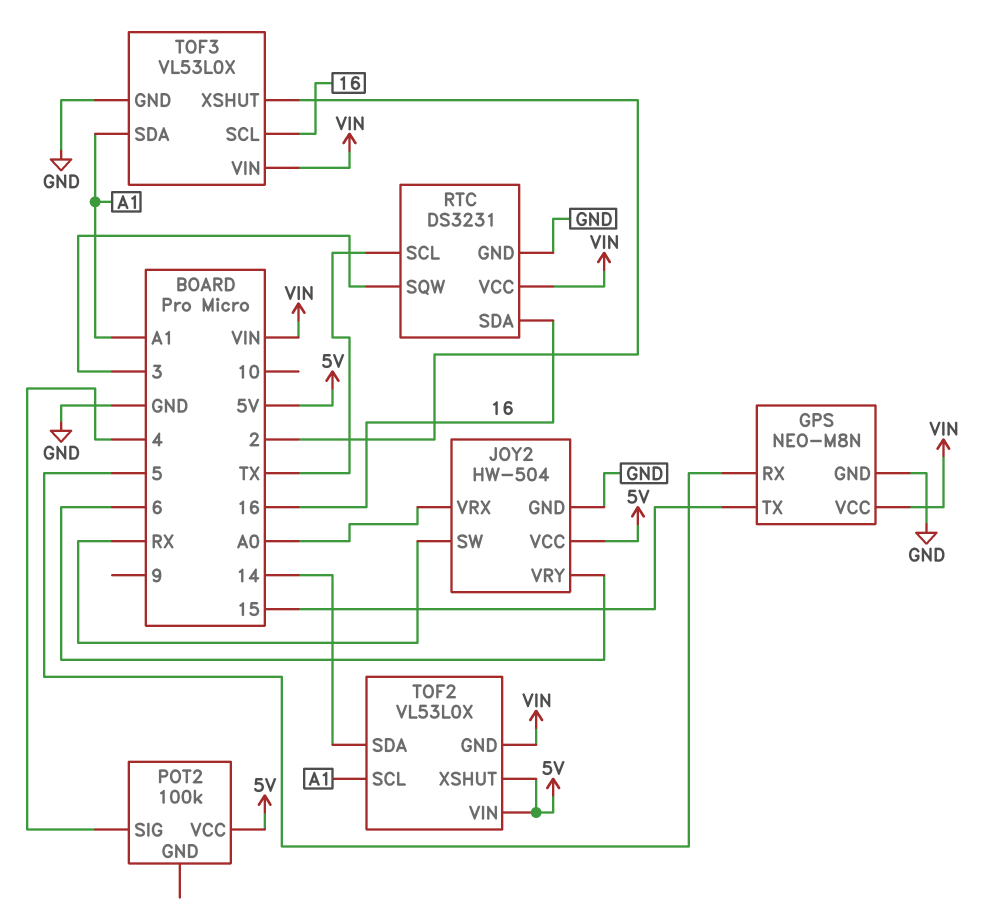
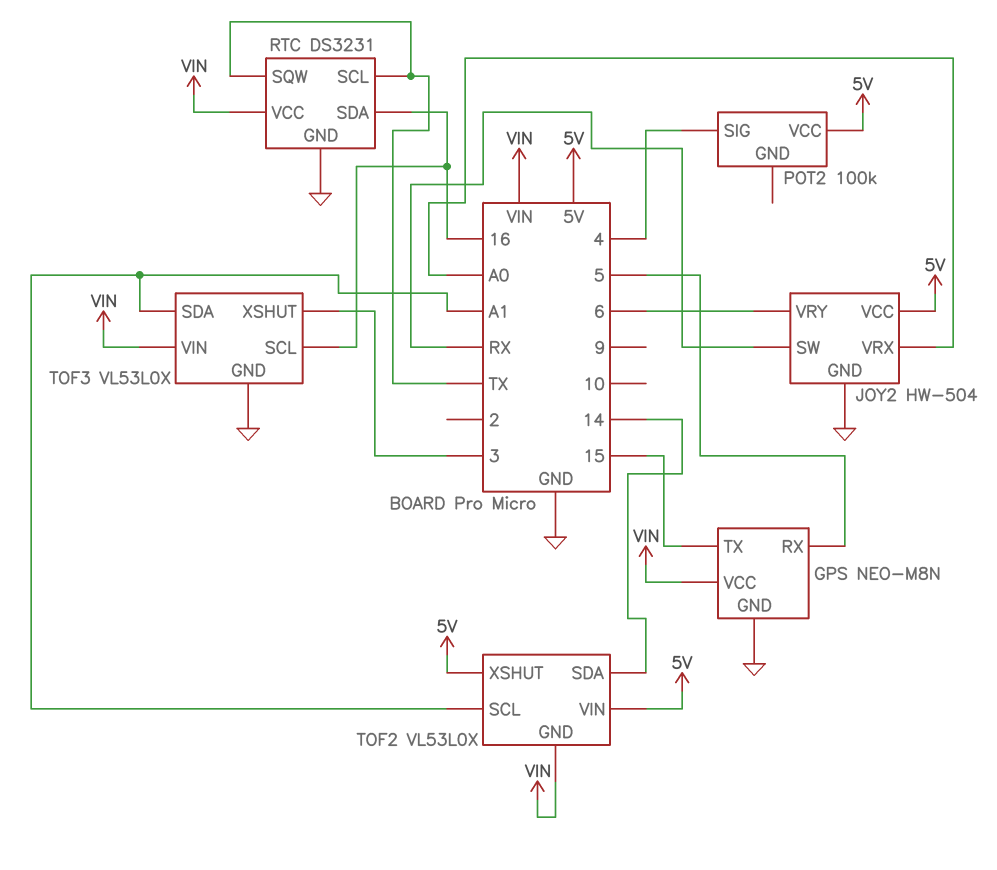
RTC pin SQW: 3 -> TX
TOF3 pin XSHUT: 2 -> 3

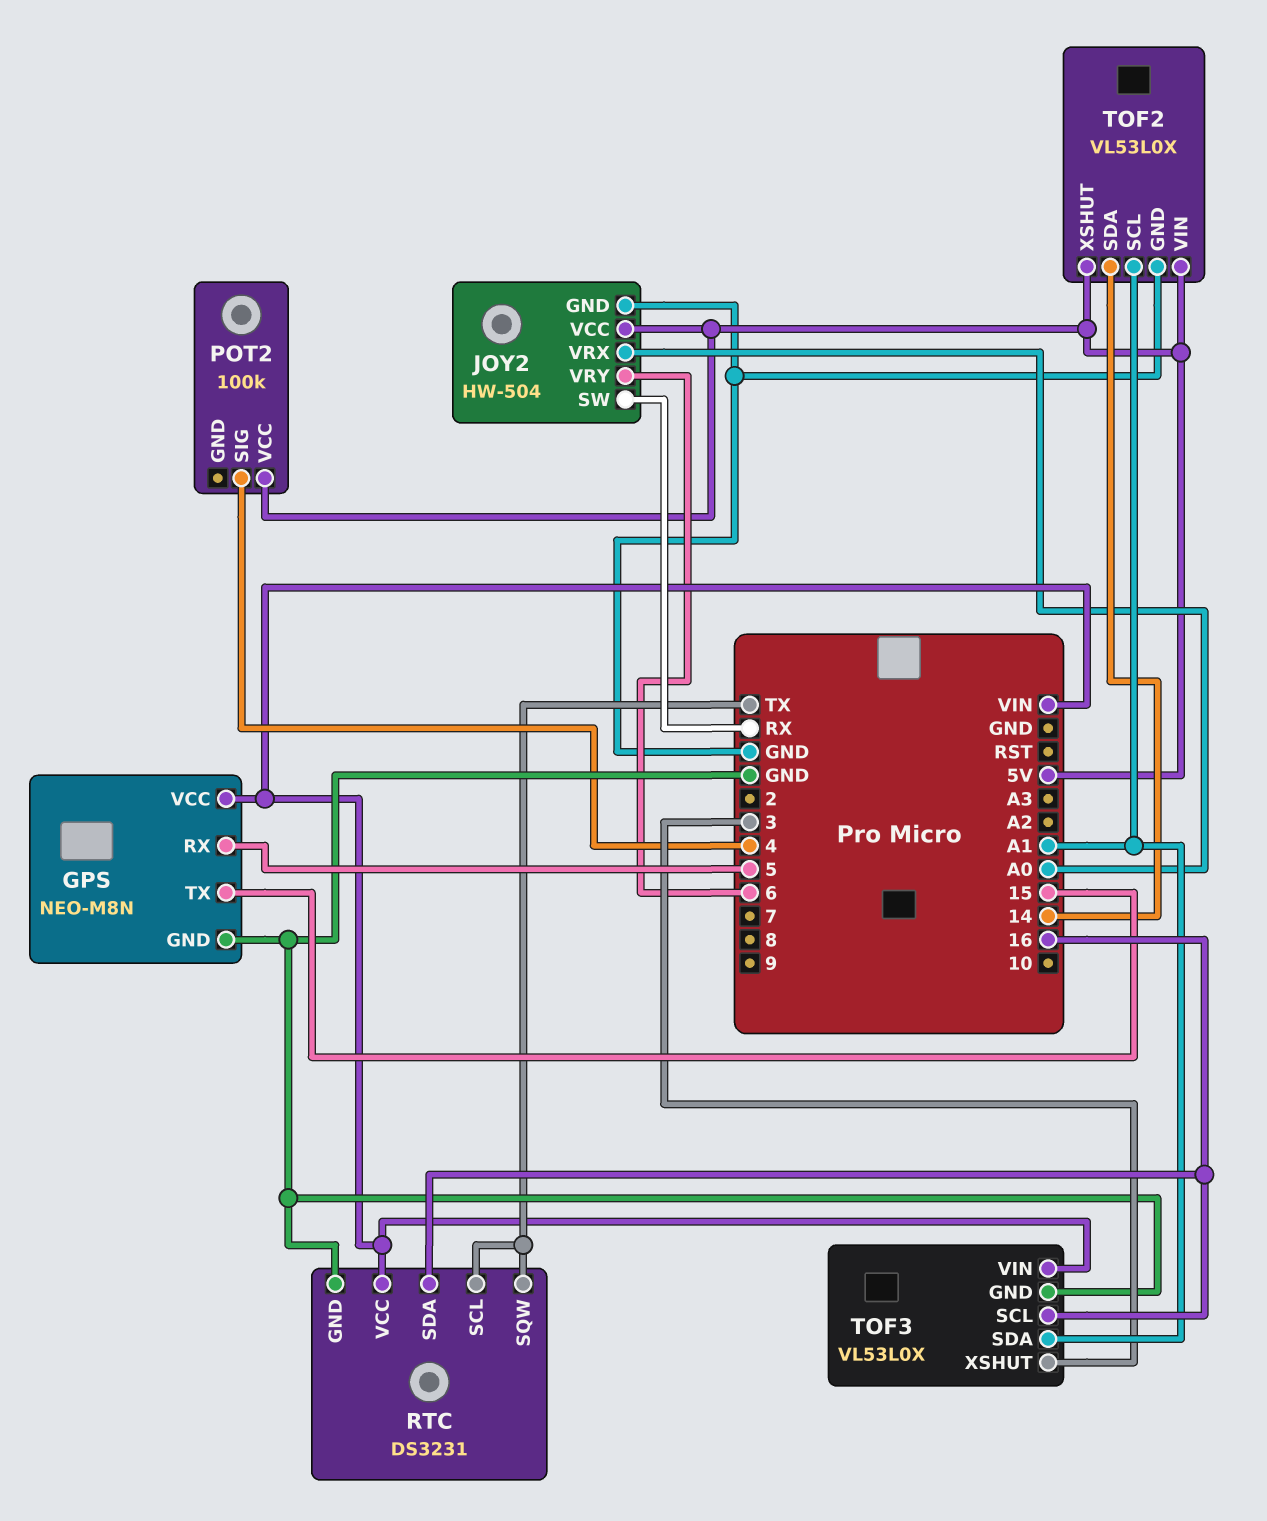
TOF2 pin GND: VIN -> GND

